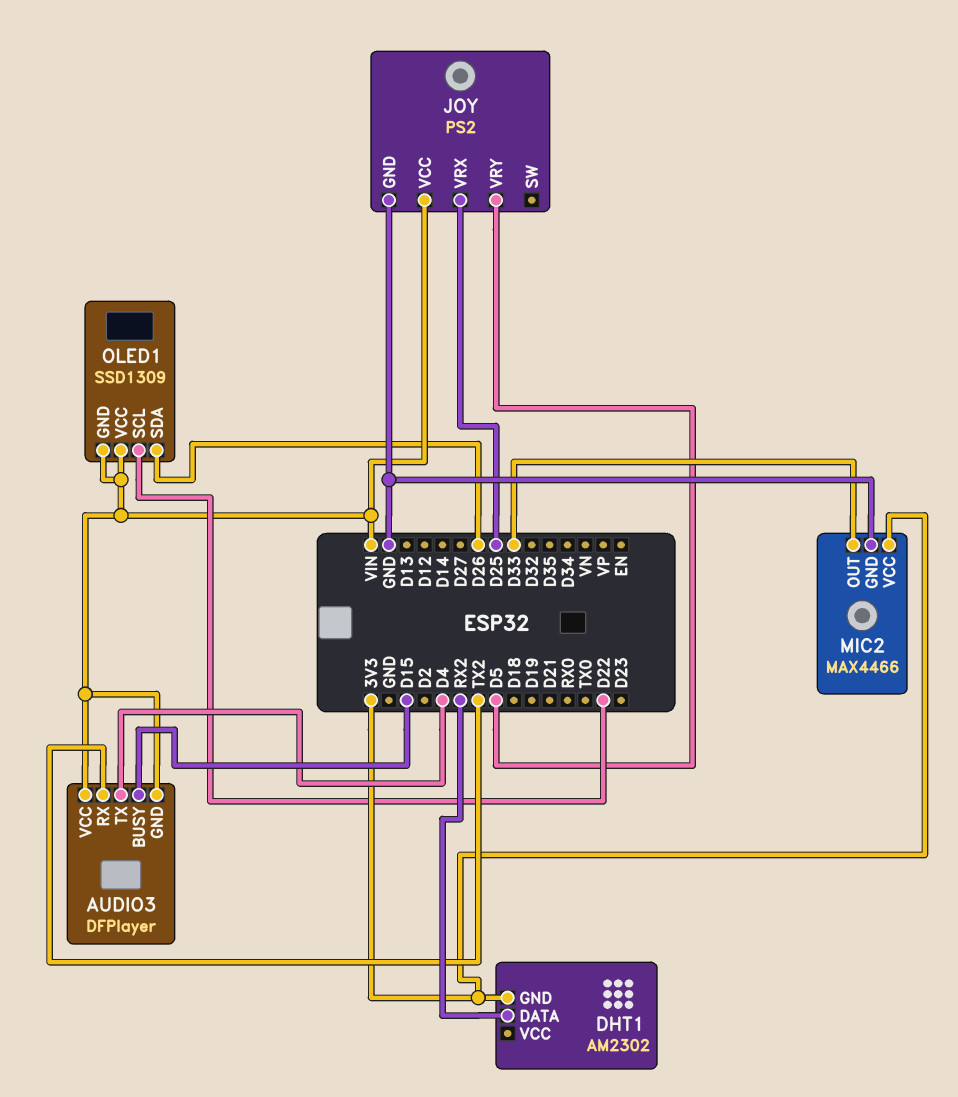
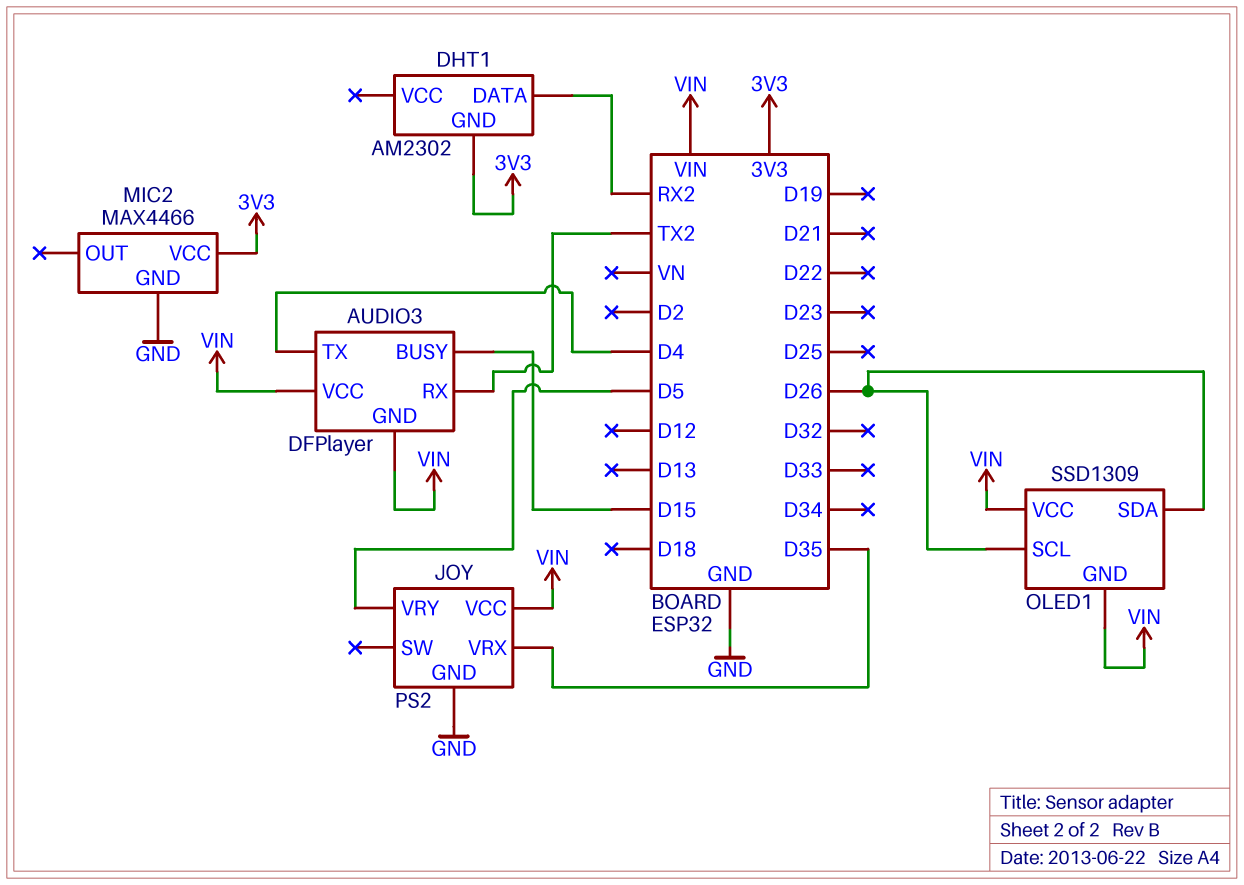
JOY pin VRX: D25 -> D35
MIC2 pin OUT: D33 -> none
OLED1 pin SCL: D22 -> D26

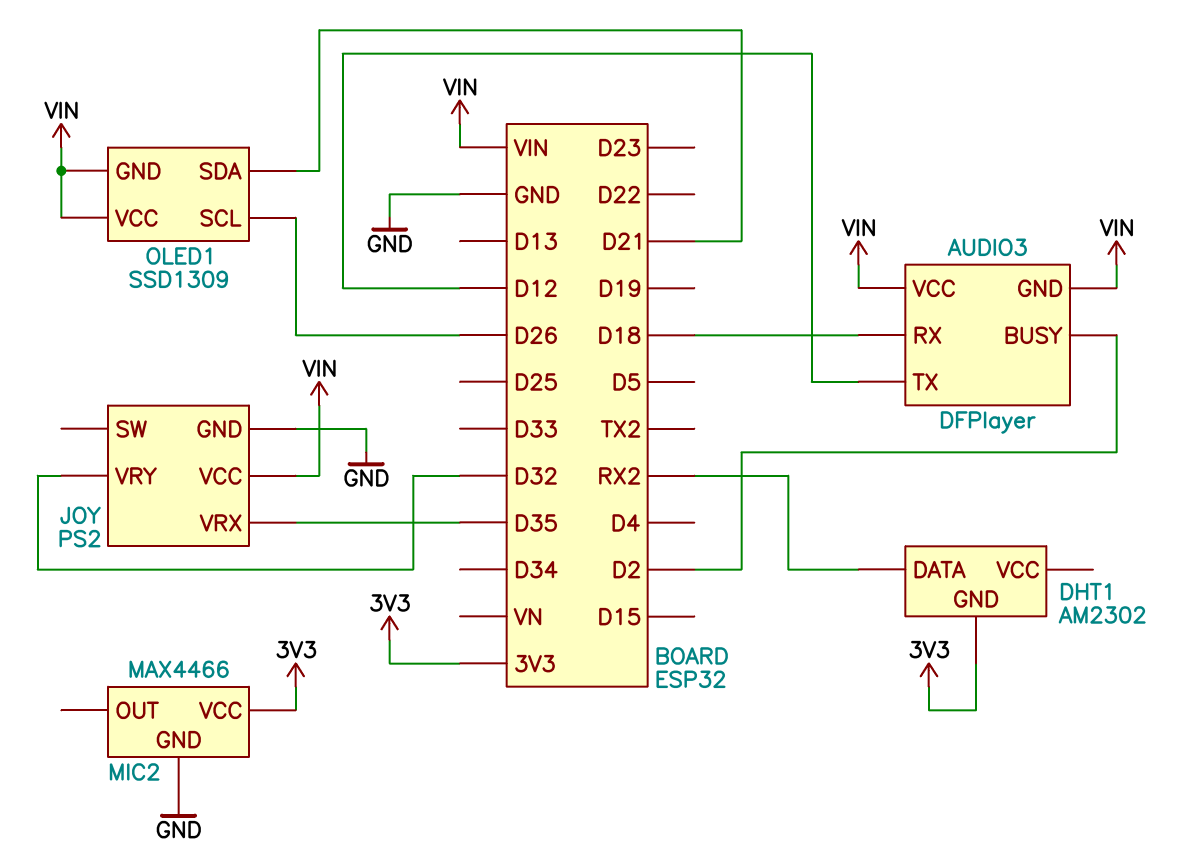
AUDIO3 pin BUSY: D15 -> D2
AUDIO3 pin RX: TX2 -> D18
AUDIO3 pin TX: D4 -> D12
JOY pin VRY: D5 -> D32
OLED1 pin SDA: D26 -> D21

